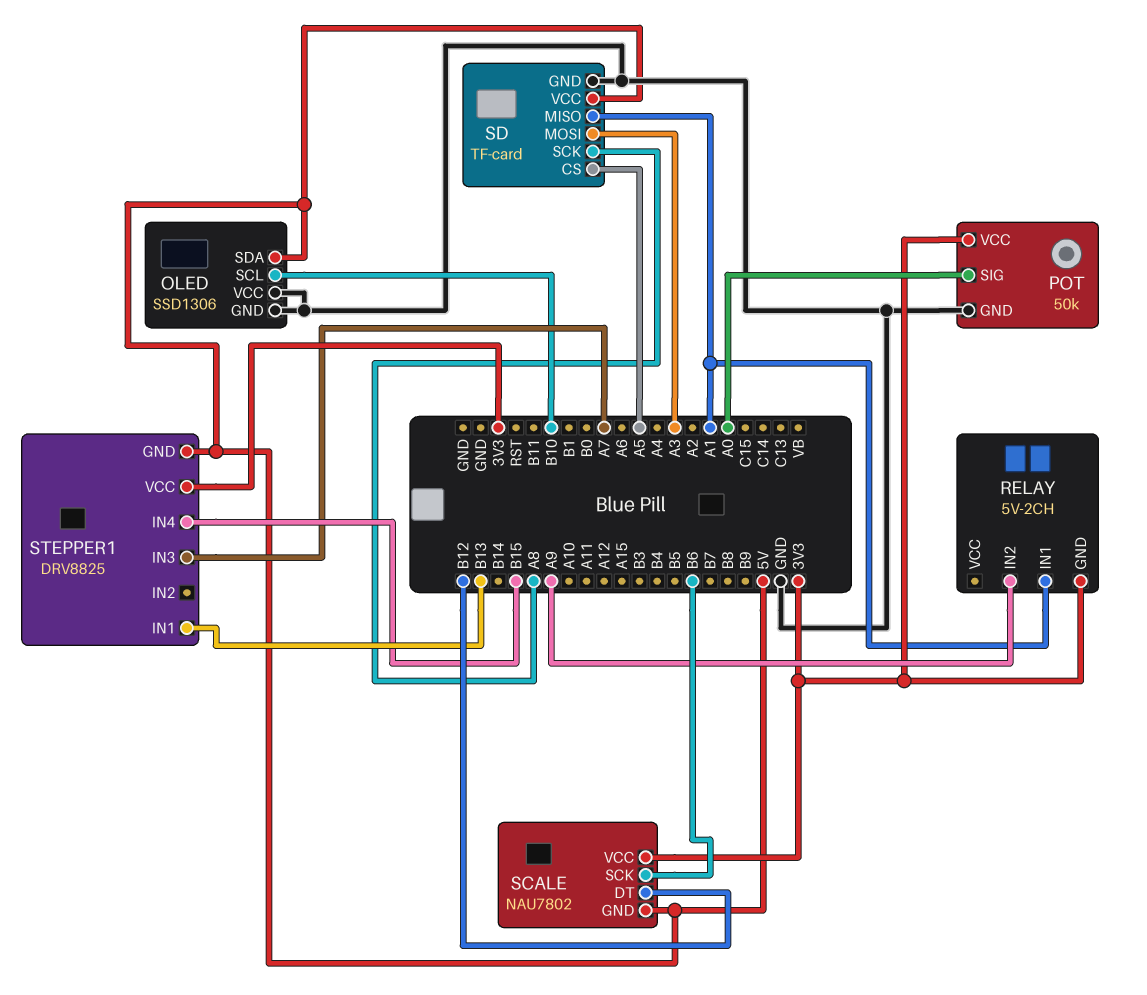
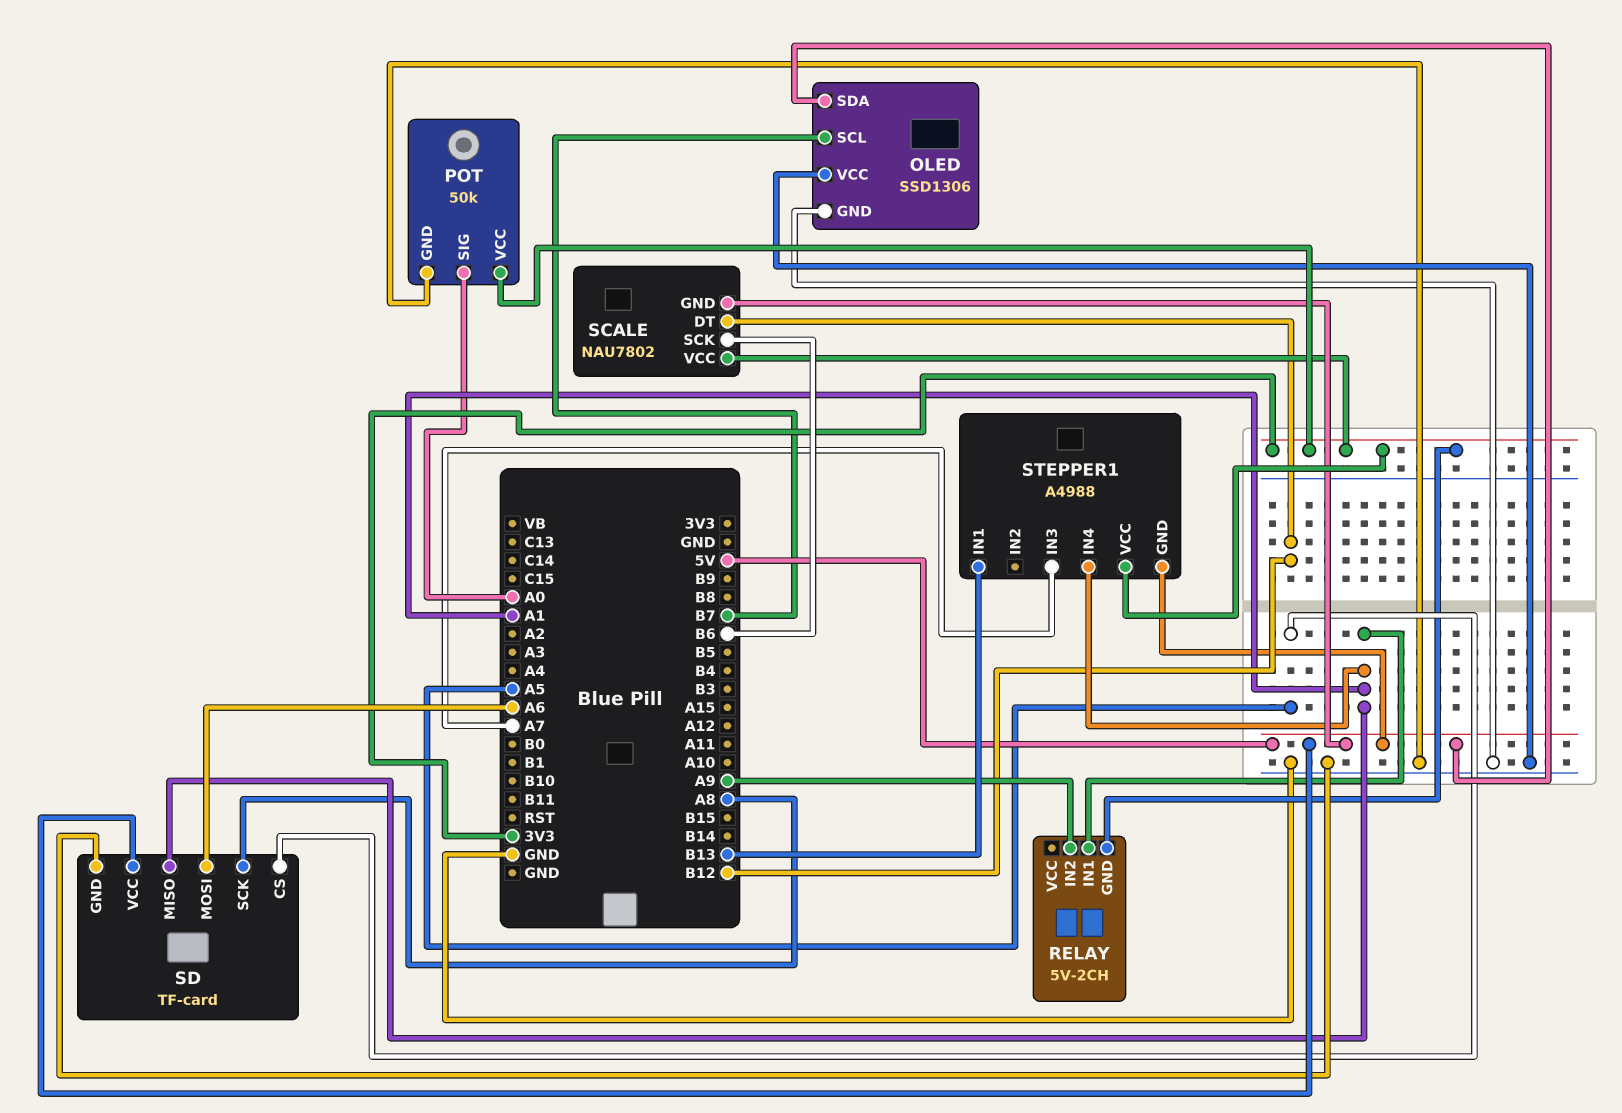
OLED pin SCL: B10 -> B7
SD pin MOSI: A3 -> A6
STEPPER1: DRV8825 -> A4988
STEPPER1 pin IN4: B15 -> A1

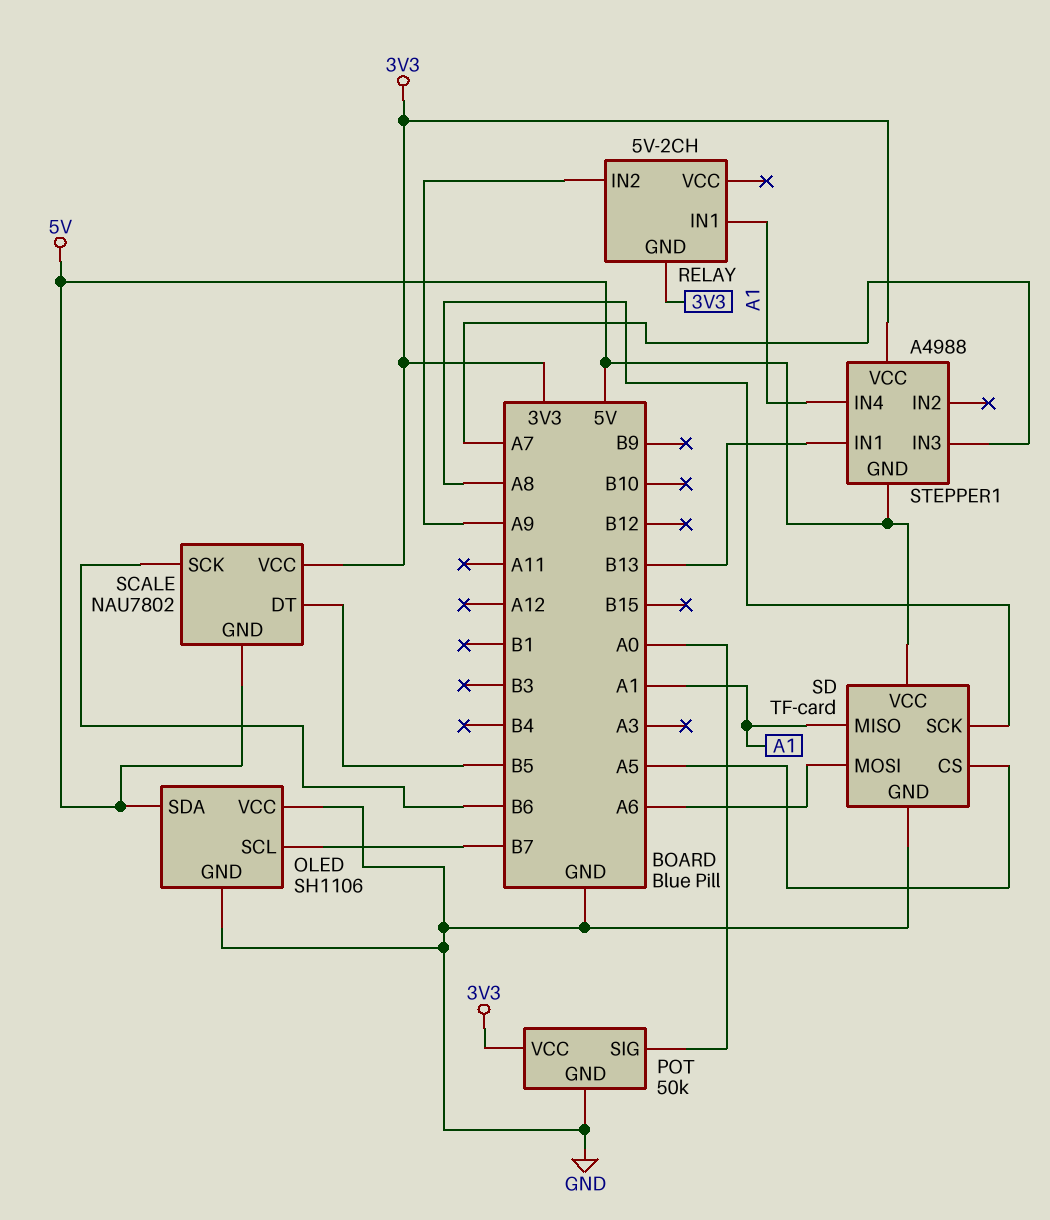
OLED: SSD1306 -> SH1106
SCALE pin DT: B12 -> B5

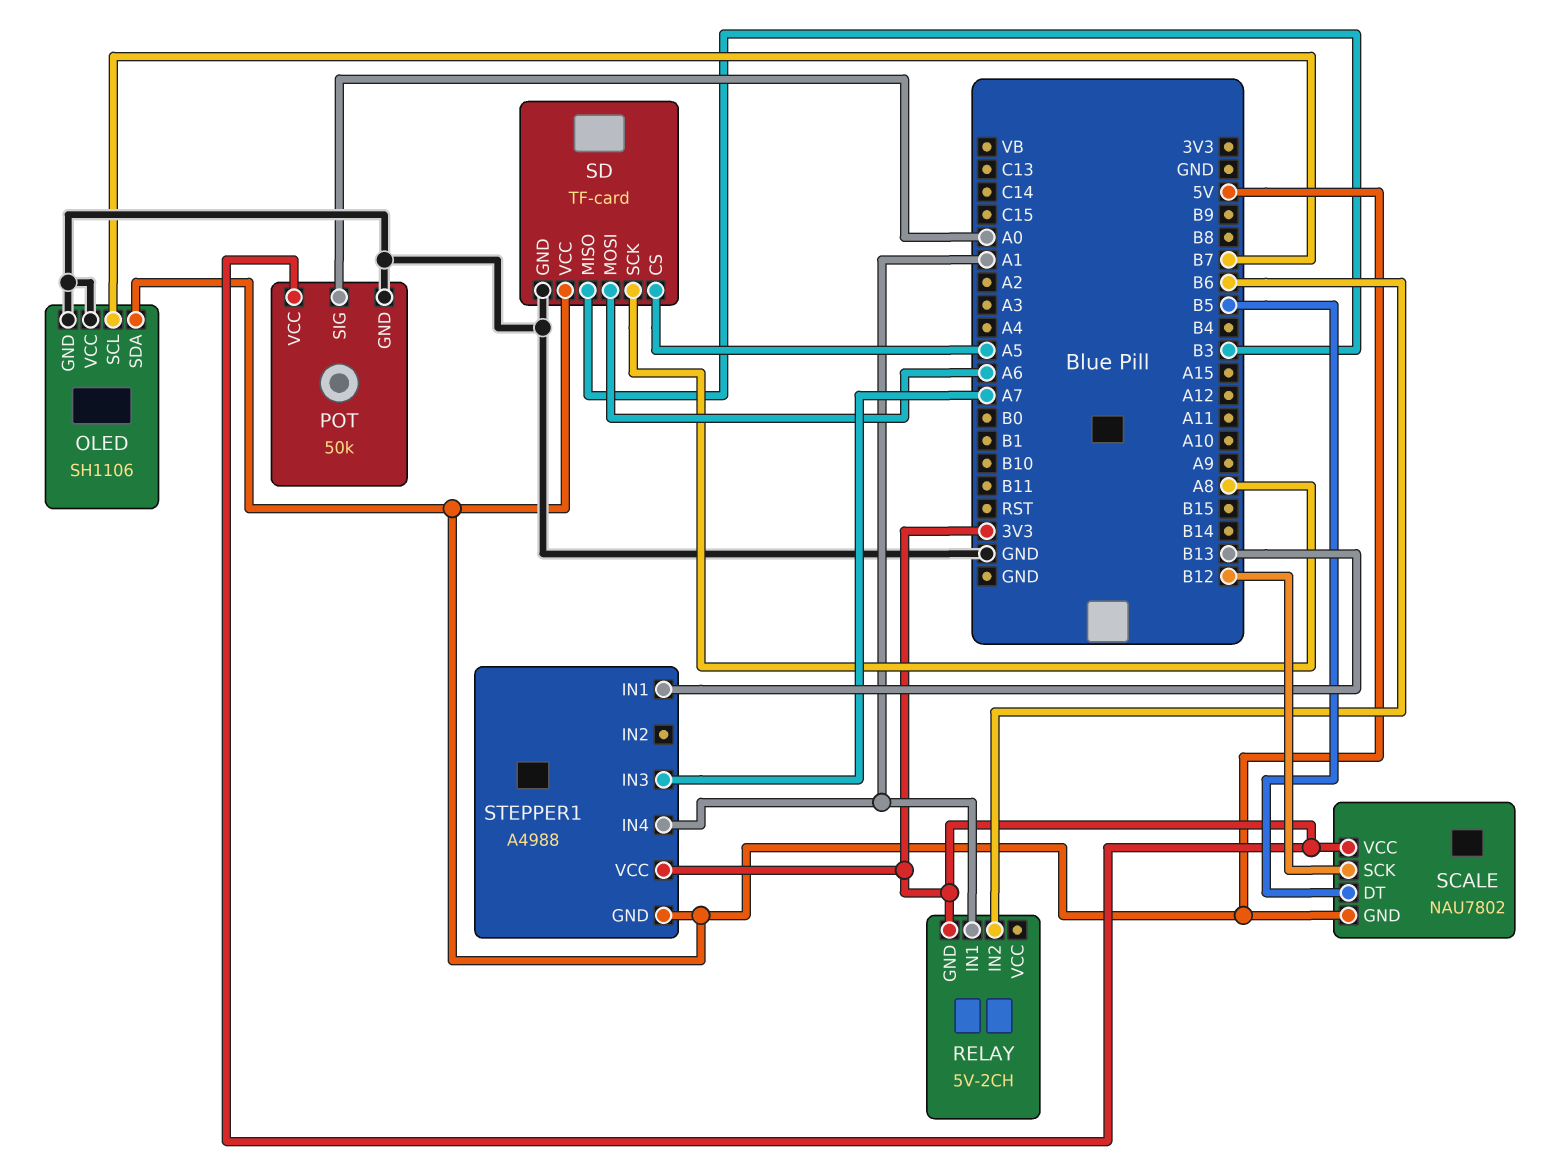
RELAY pin IN2: A9 -> B6
SCALE pin SCK: B6 -> B12
SD pin MISO: A1 -> B3

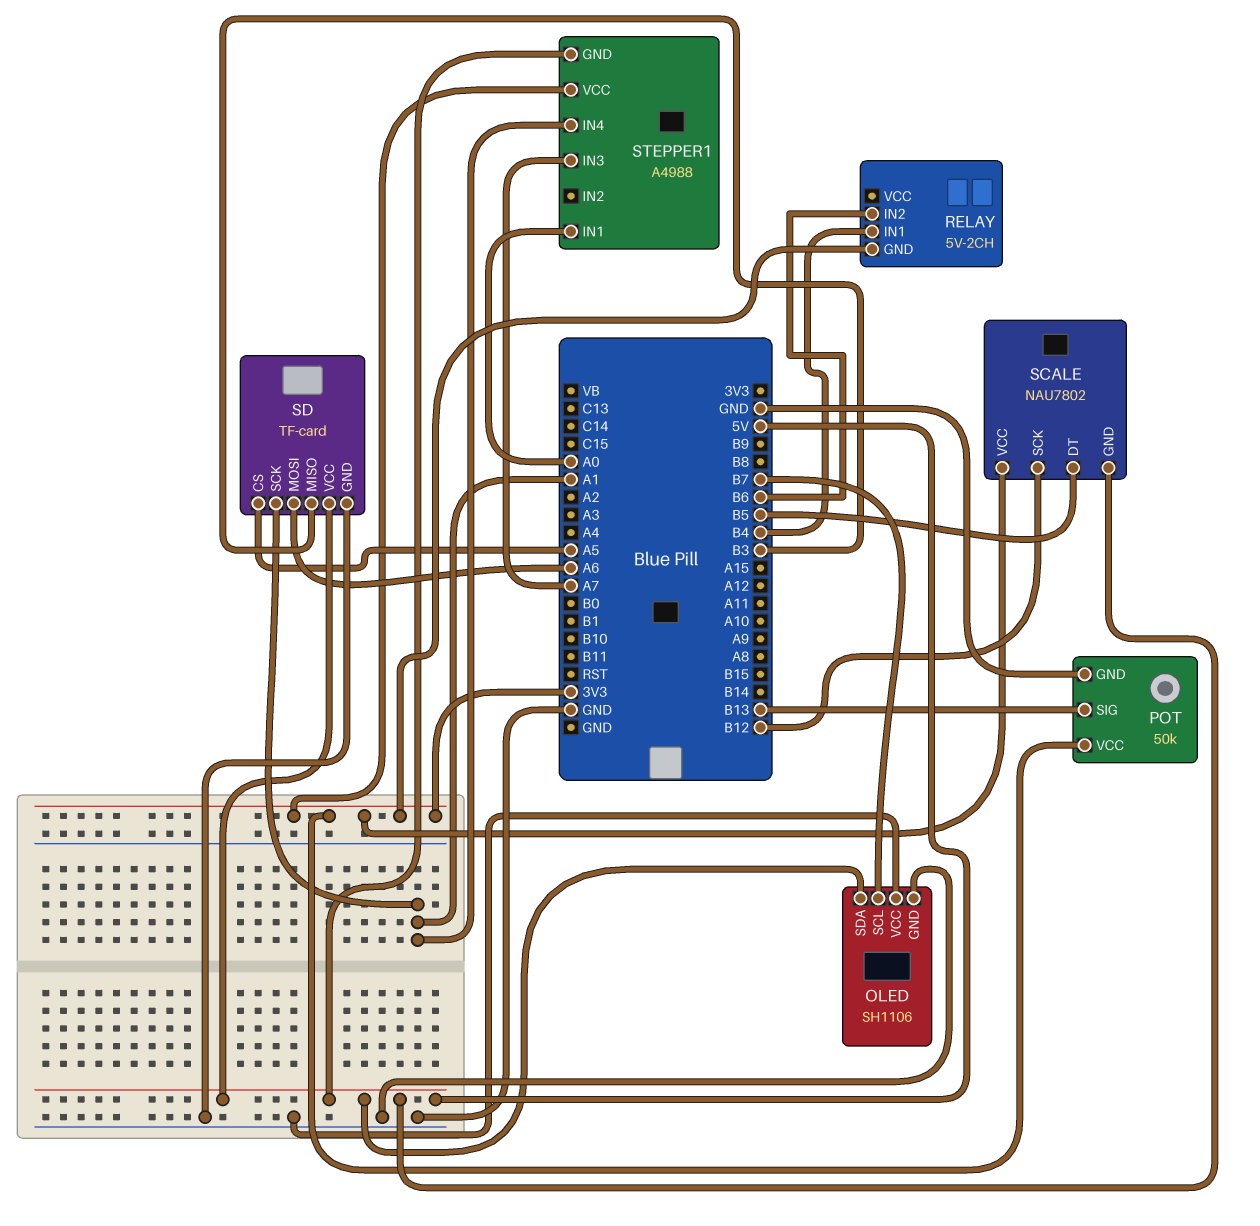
POT pin SIG: A0 -> B13
RELAY pin IN1: A1 -> B4
SD pin SCK: A8 -> A1
STEPPER1 pin IN1: B13 -> A0

